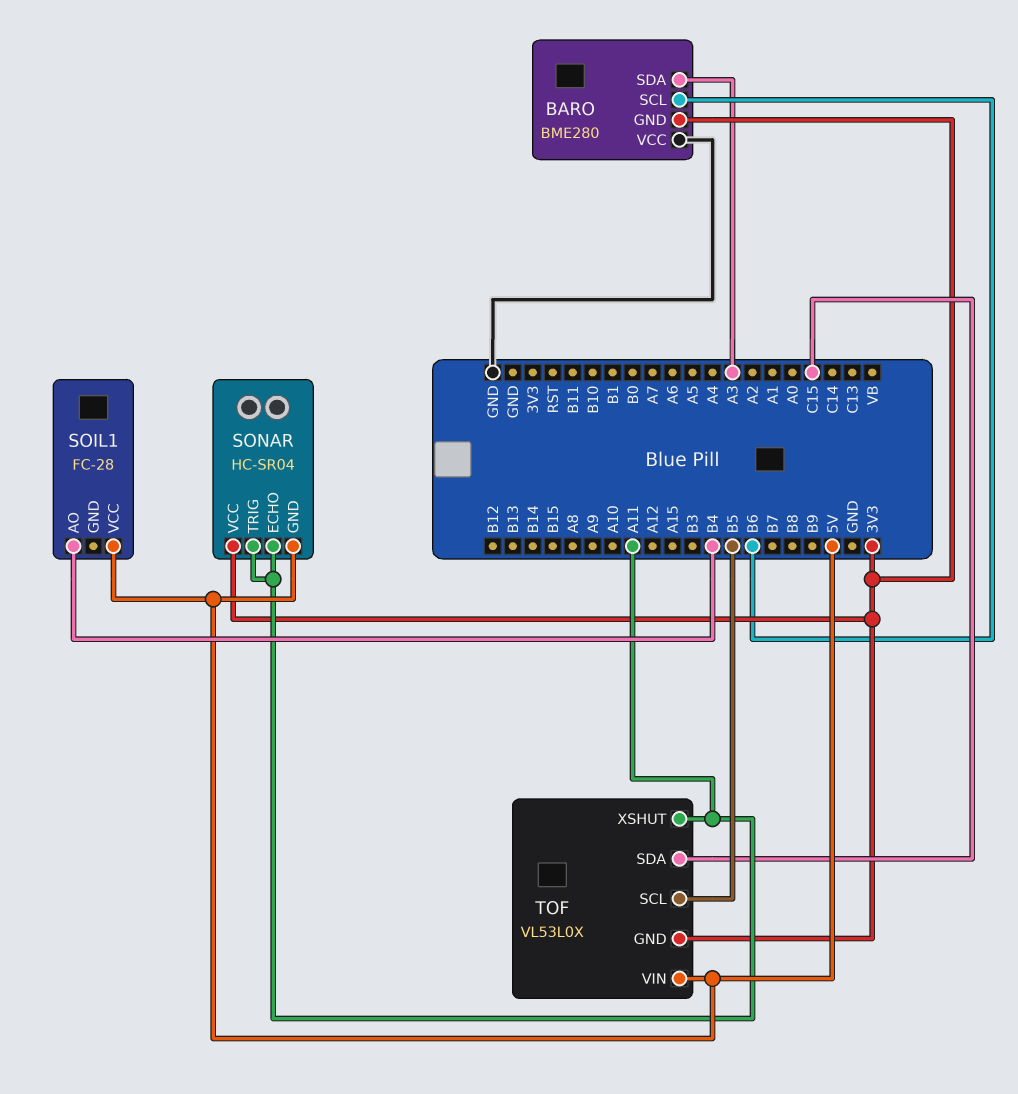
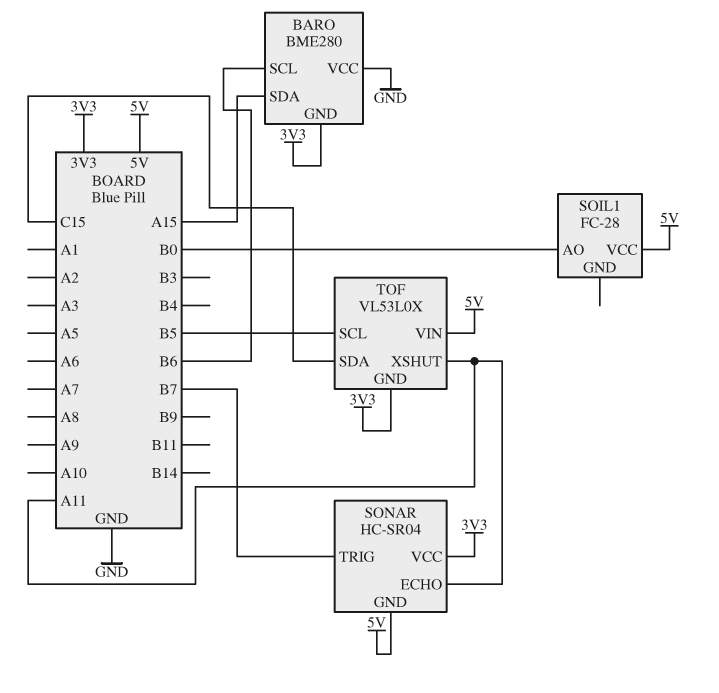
BARO pin SDA: A3 -> A15
SOIL1 pin AO: B4 -> B0
SONAR pin TRIG: A11 -> B7

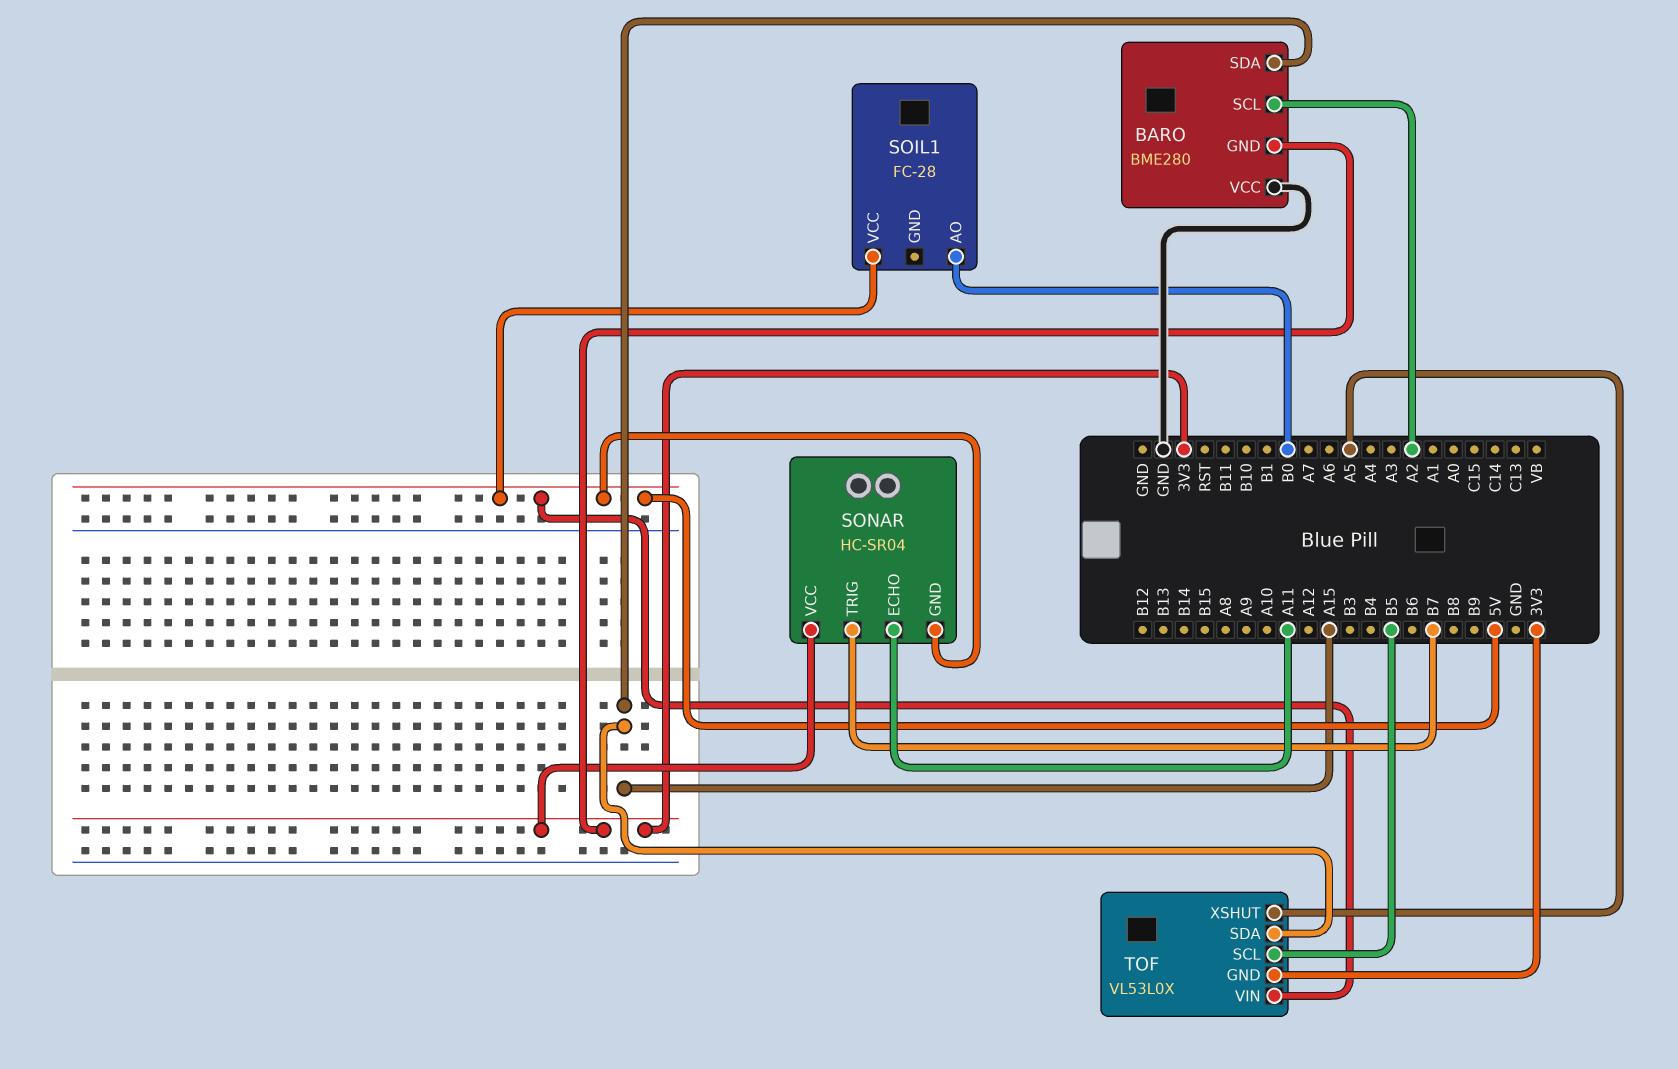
BARO pin SCL: B6 -> A2
TOF pin SDA: C15 -> A15
TOF pin XSHUT: A11 -> A5

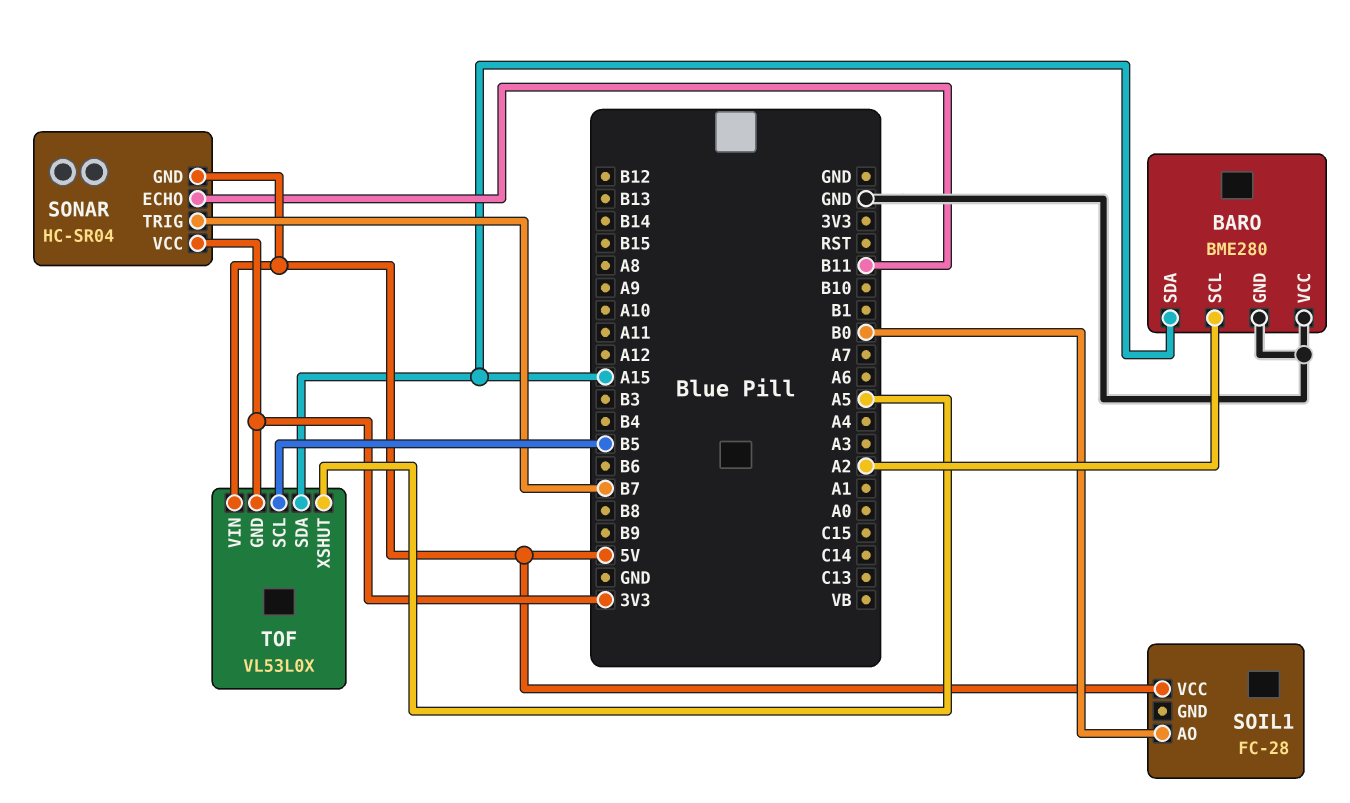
BARO pin GND: 3V3 -> GND
SONAR pin ECHO: A11 -> B11

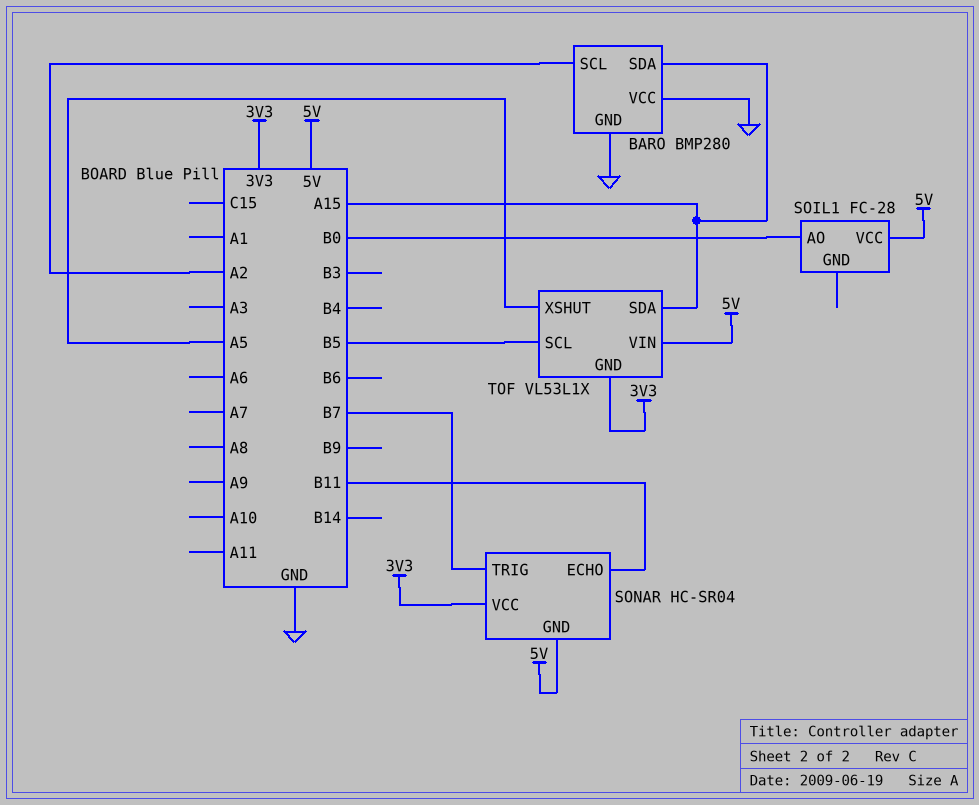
BARO: BME280 -> BMP280
TOF: VL53L0X -> VL53L1X

